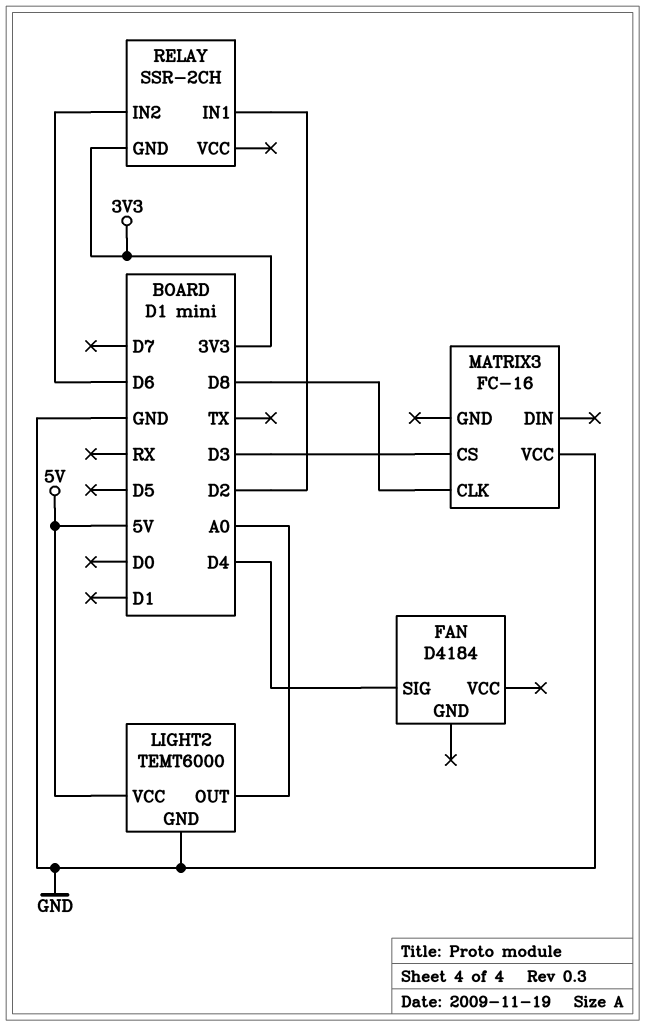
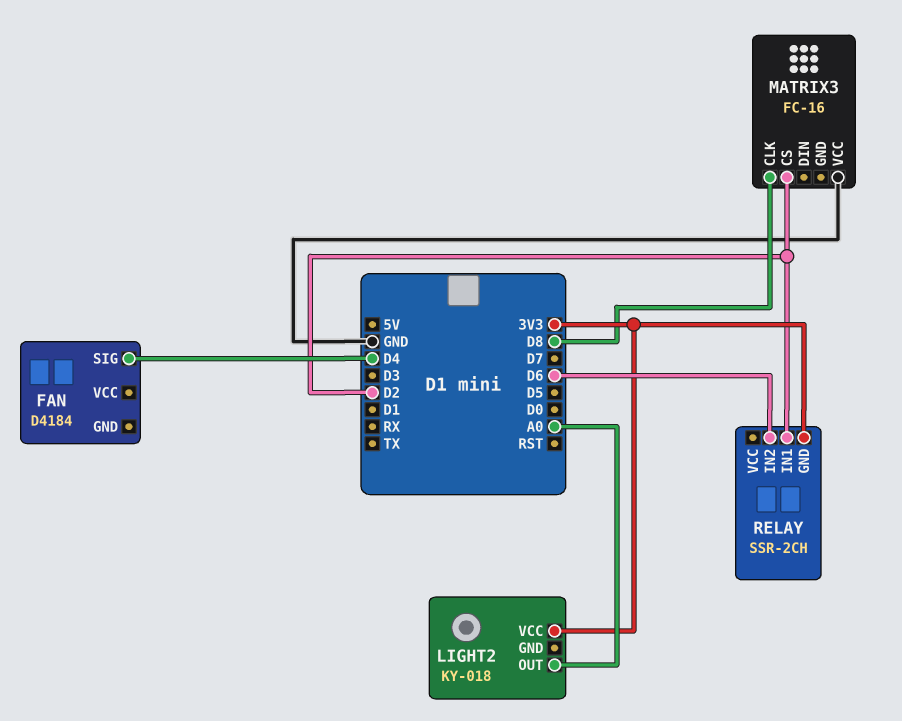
LIGHT2: TEMT6000 -> KY-018
LIGHT2 pin GND: GND -> none
LIGHT2 pin VCC: 5V -> 3V3
MATRIX3 pin CS: D3 -> D2

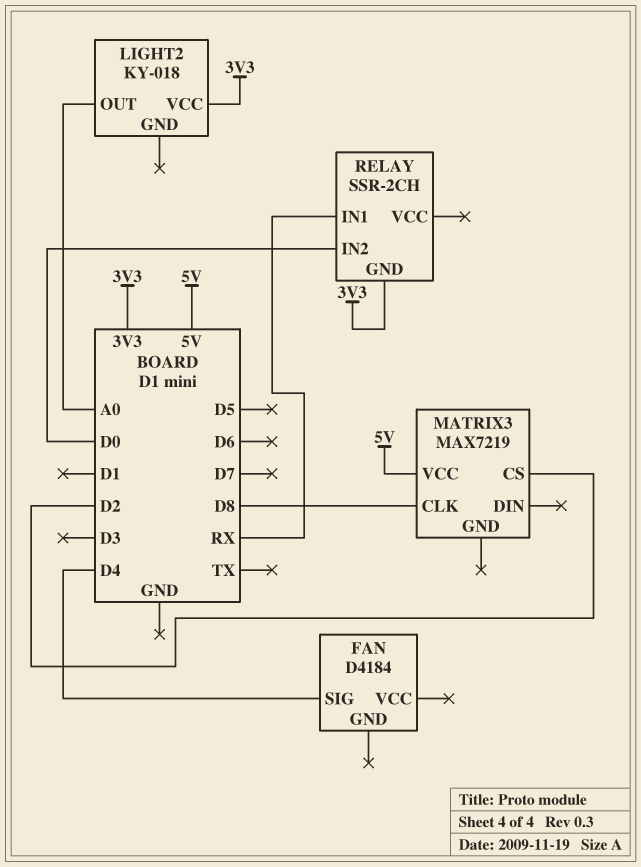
MATRIX3: FC-16 -> MAX7219
MATRIX3 pin VCC: GND -> 5V
RELAY pin IN1: D2 -> RX
RELAY pin IN2: D6 -> D0

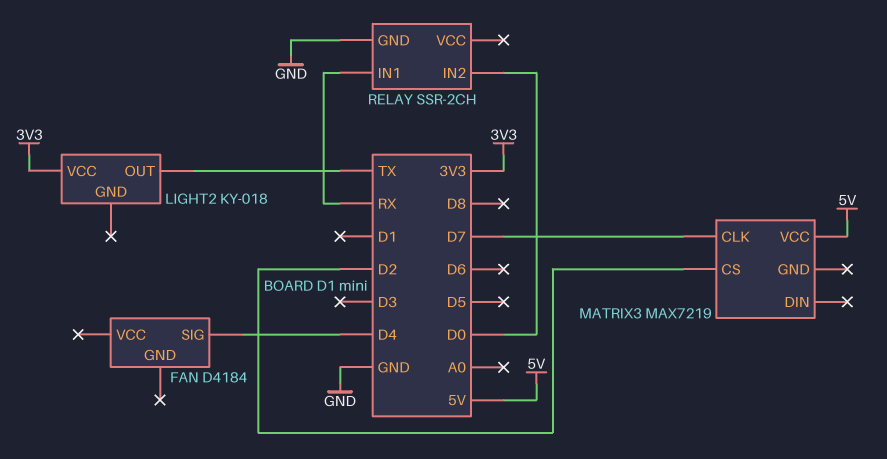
LIGHT2 pin OUT: A0 -> TX
MATRIX3 pin CLK: D8 -> D7
RELAY pin GND: 3V3 -> GND

